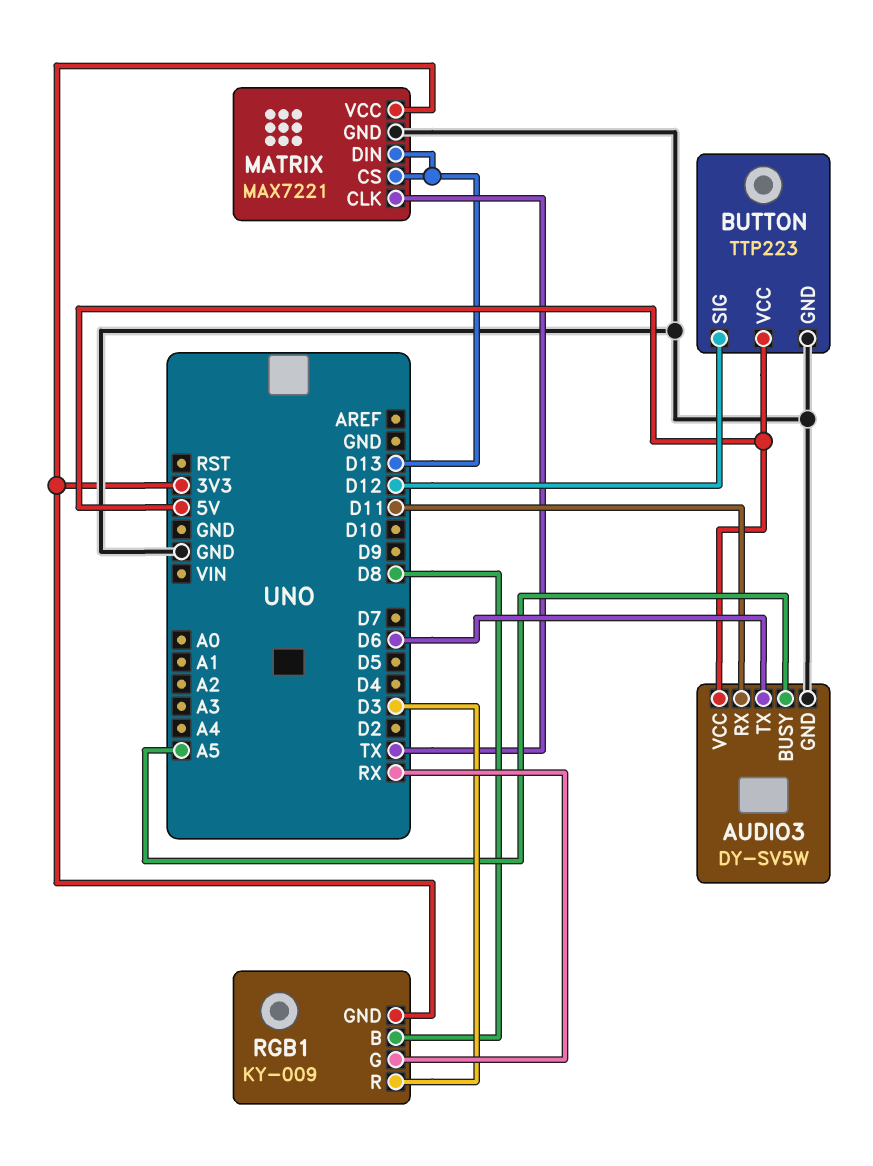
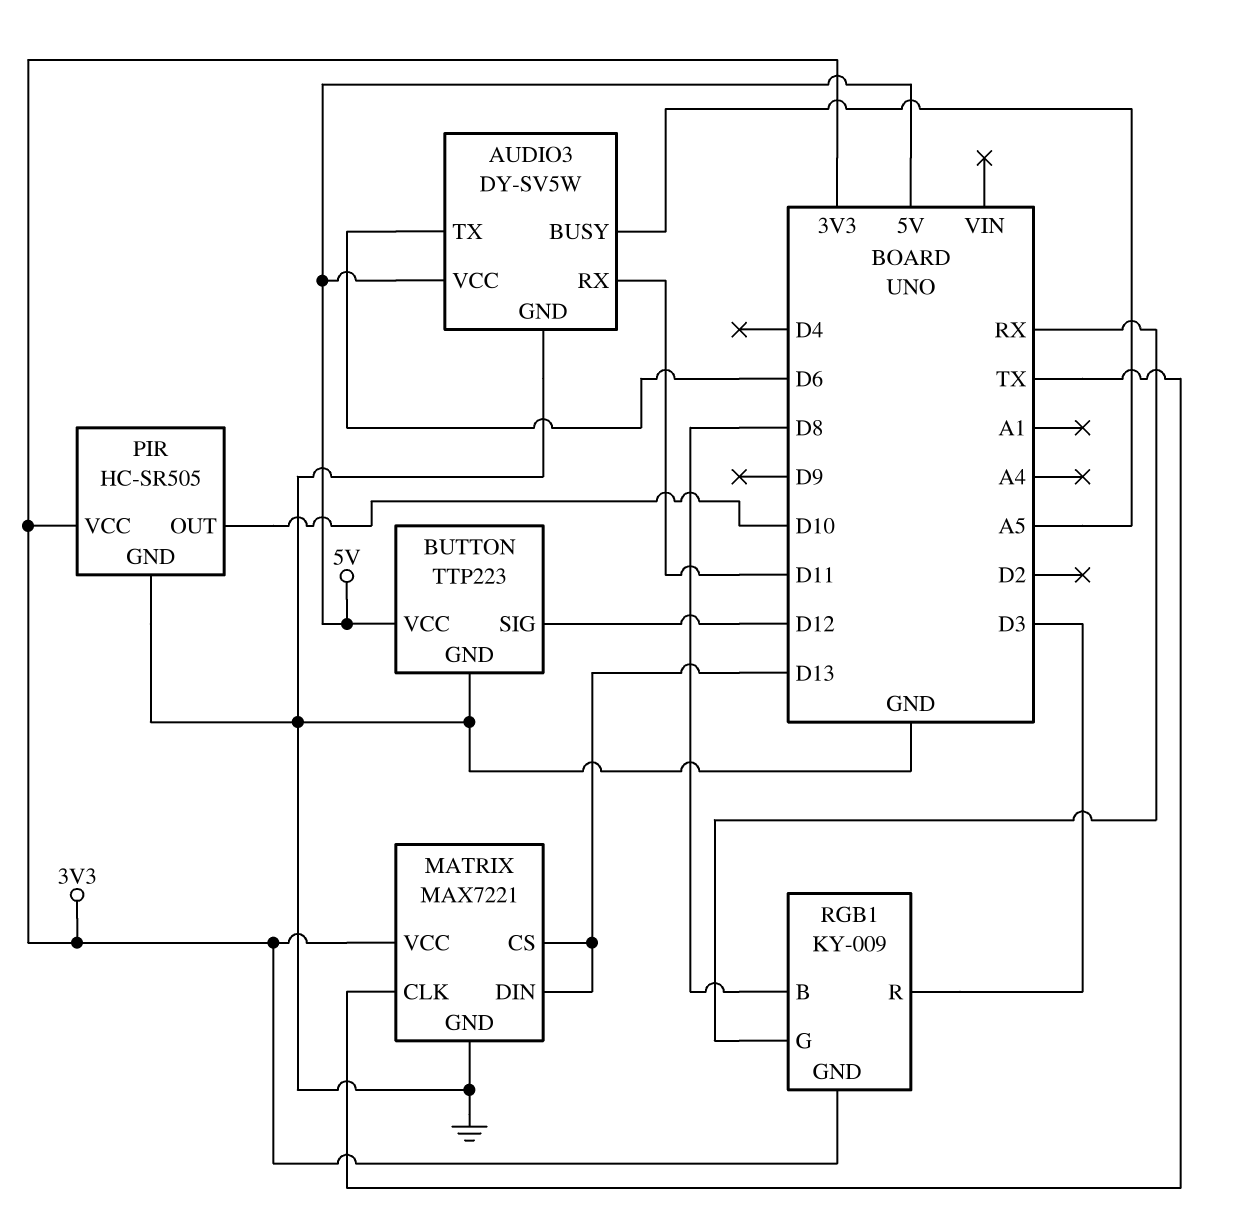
PIR: none -> HC-SR505
PIR pin GND: none -> GND
PIR pin OUT: none -> D10
PIR pin VCC: none -> 3V3

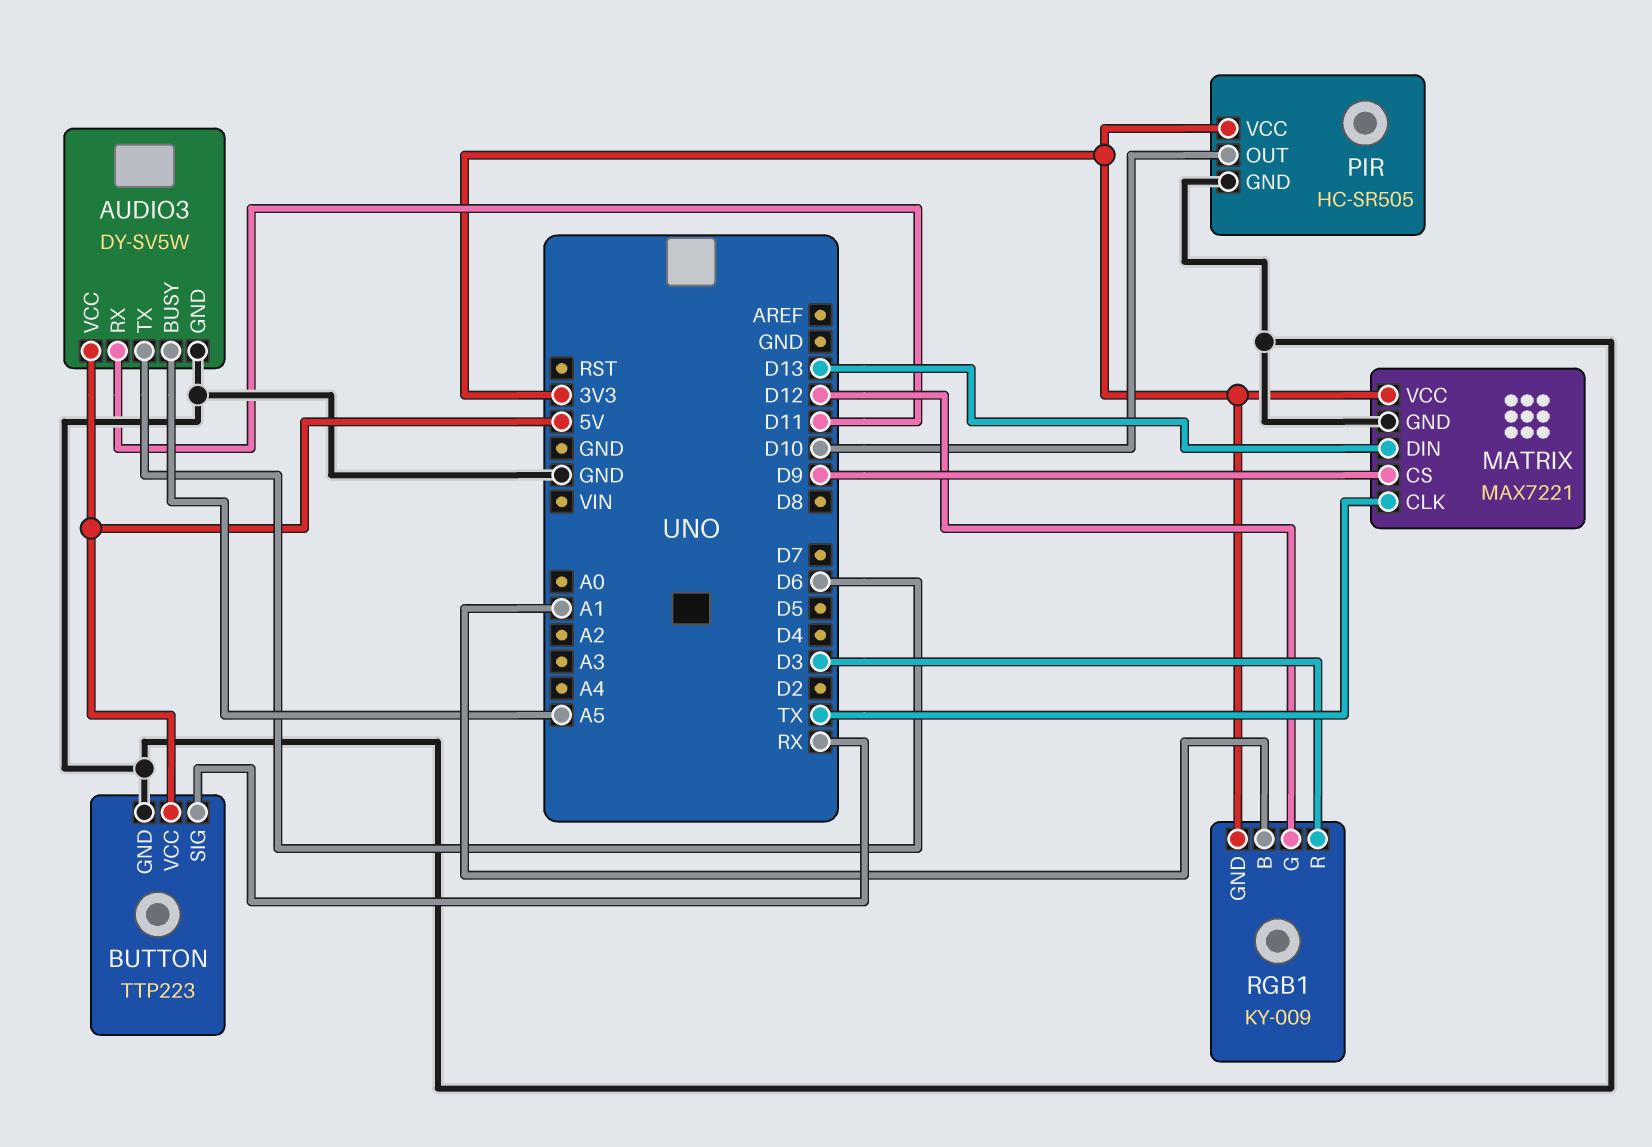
BUTTON pin SIG: D12 -> RX
MATRIX pin CS: D13 -> D9
RGB1 pin B: D8 -> A1
RGB1 pin G: RX -> D12

